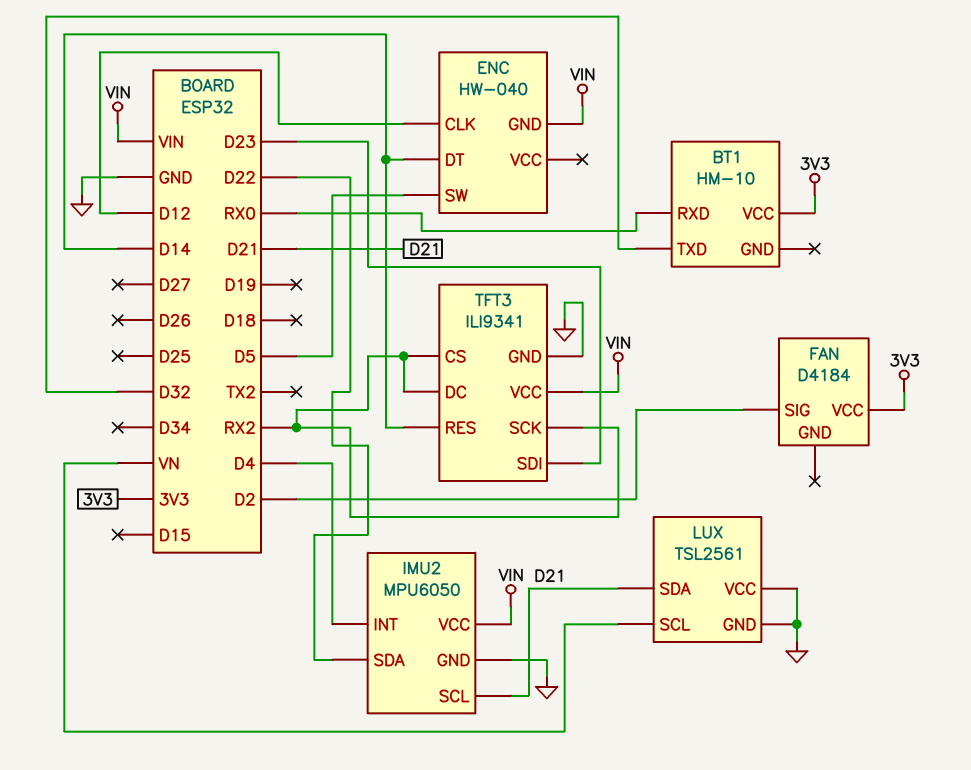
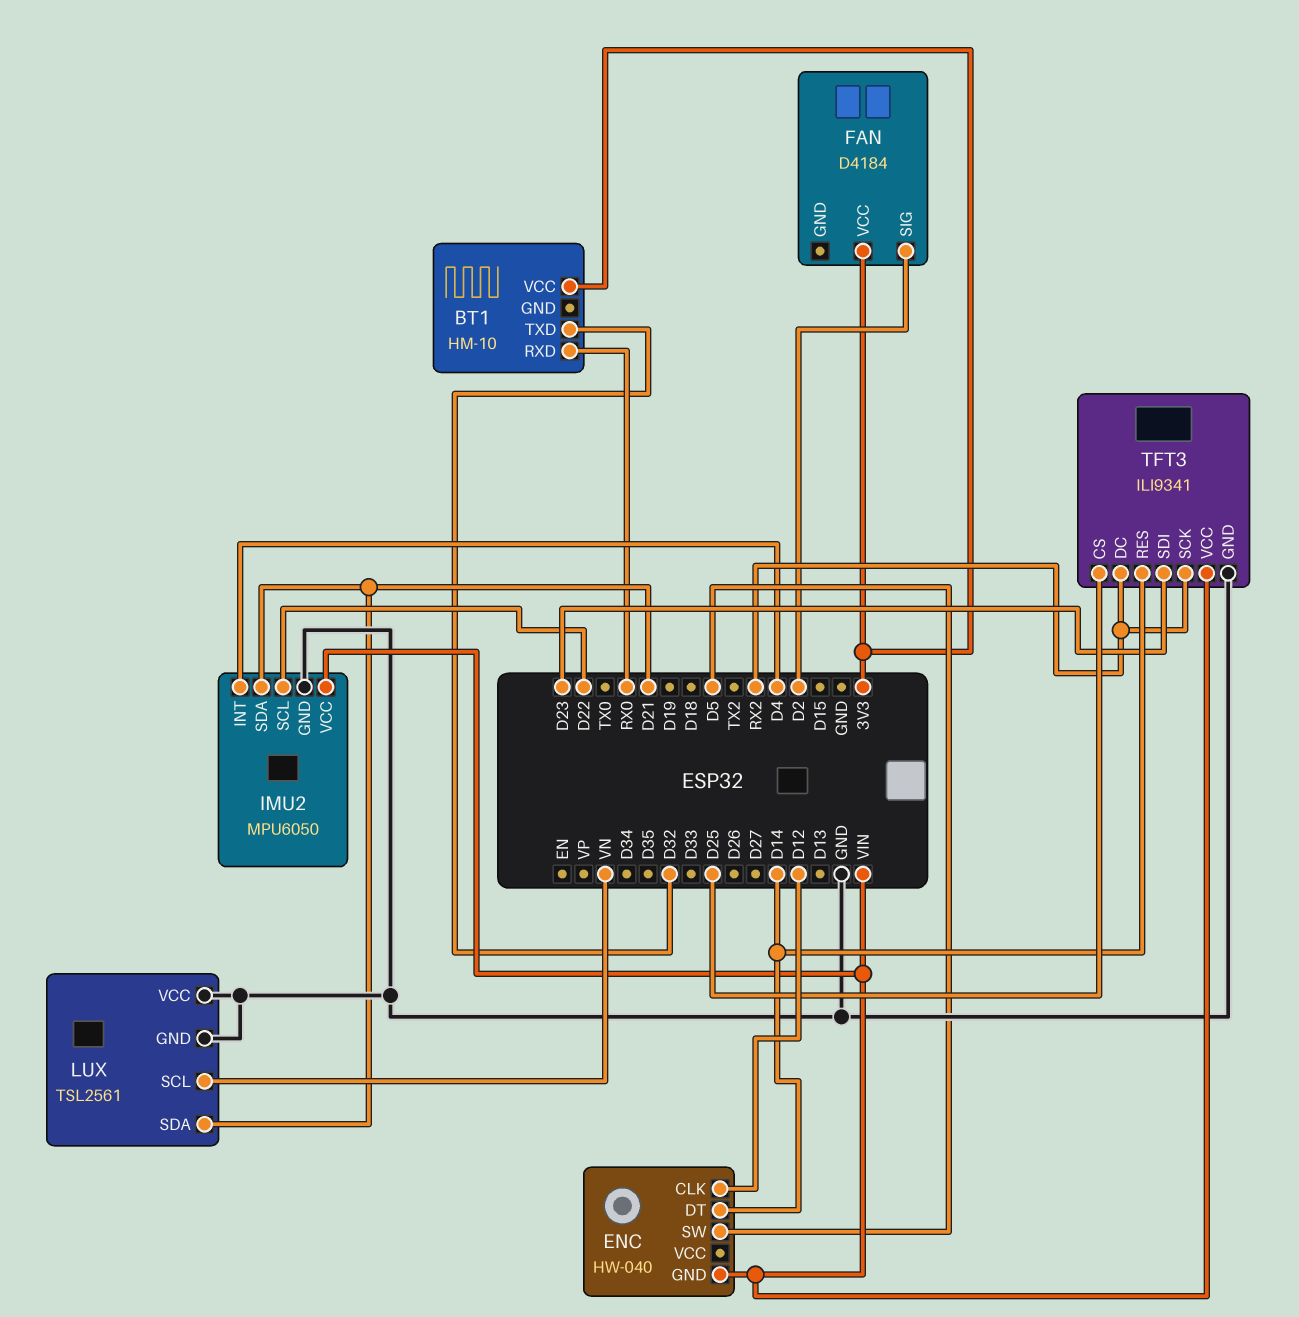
IMU2 pin SCL: D21 -> D22
IMU2 pin SDA: D22 -> D21
TFT3 pin CS: RX2 -> D25

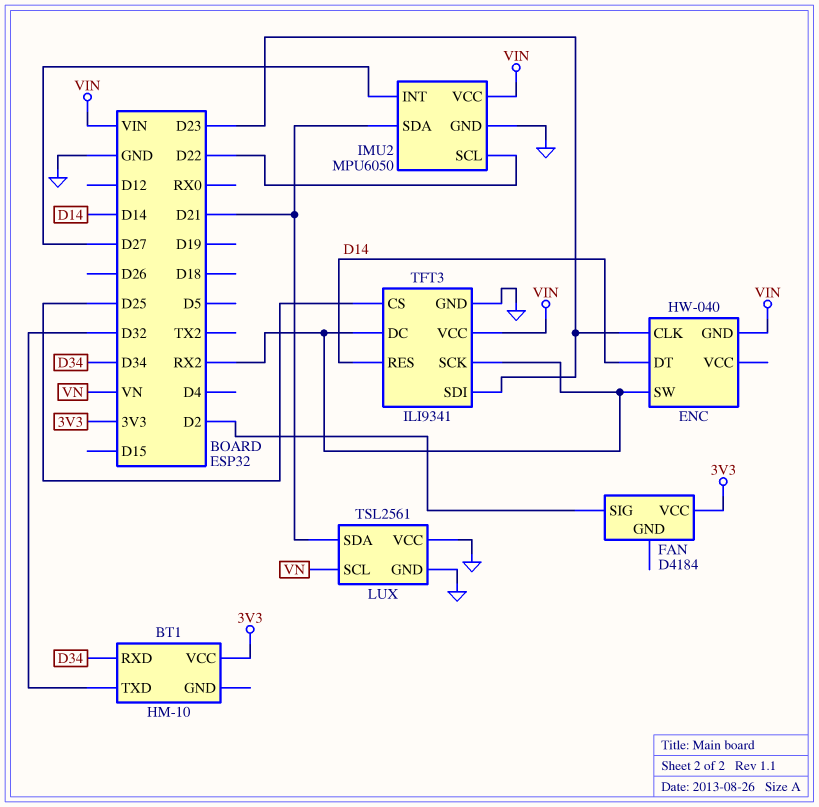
BT1 pin RXD: RX0 -> D34
ENC pin CLK: D12 -> D23
ENC pin SW: D5 -> RX2
IMU2 pin INT: D4 -> D27

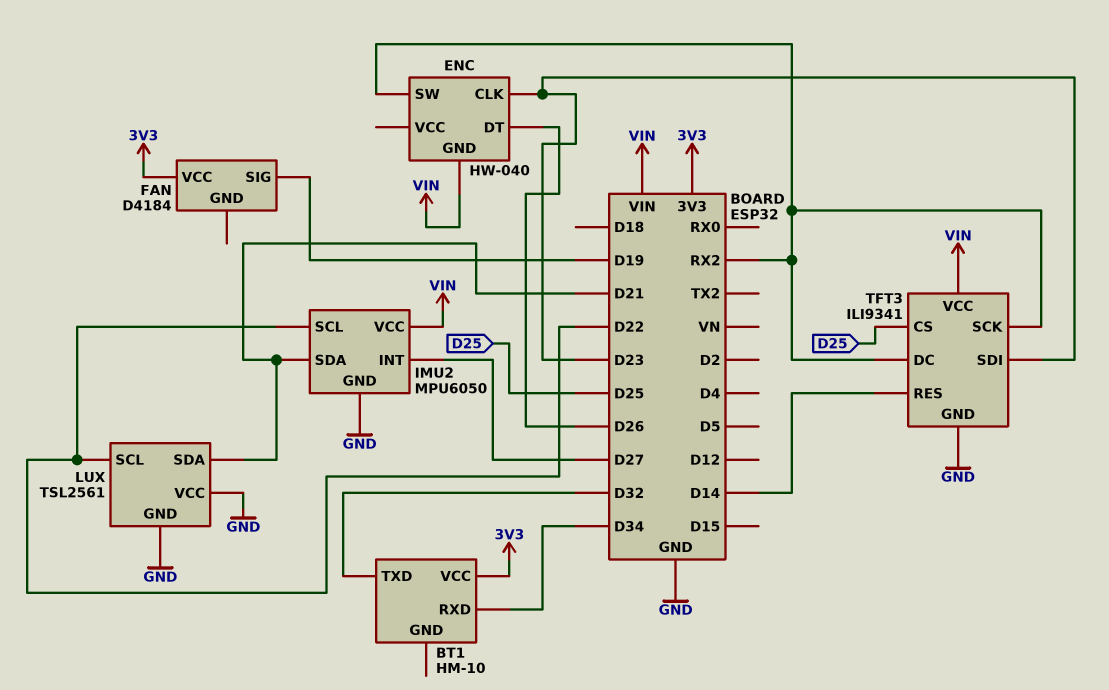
ENC pin DT: D14 -> D26
FAN pin SIG: D2 -> D19
LUX pin SCL: VN -> D22

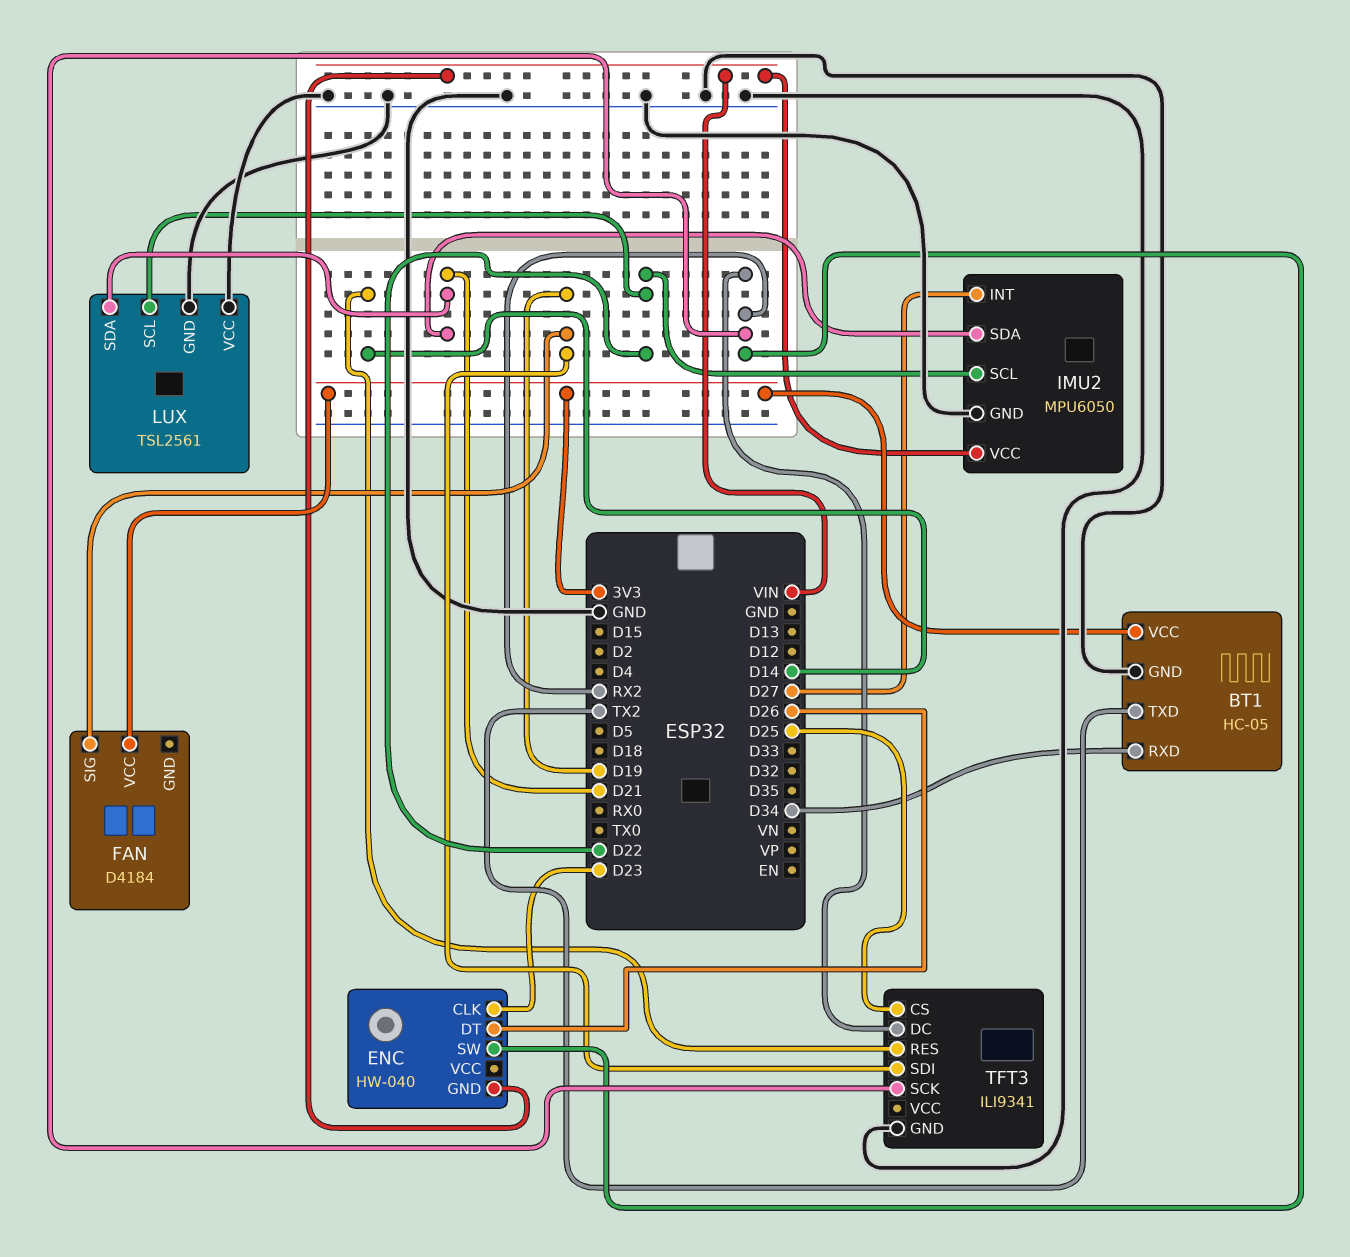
BT1: HM-10 -> HC-05
BT1 pin GND: none -> GND
BT1 pin TXD: D32 -> TX2
TFT3 pin SDI: D23 -> D19
TFT3 pin VCC: VIN -> none

